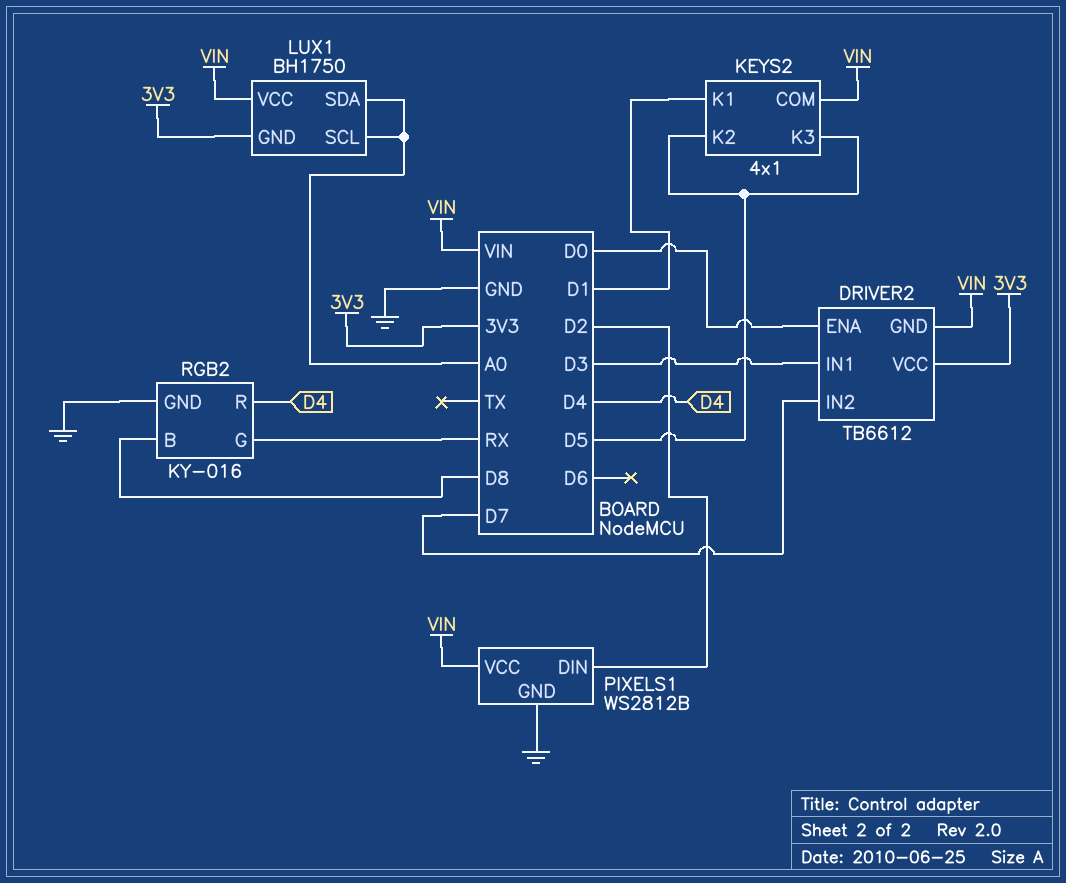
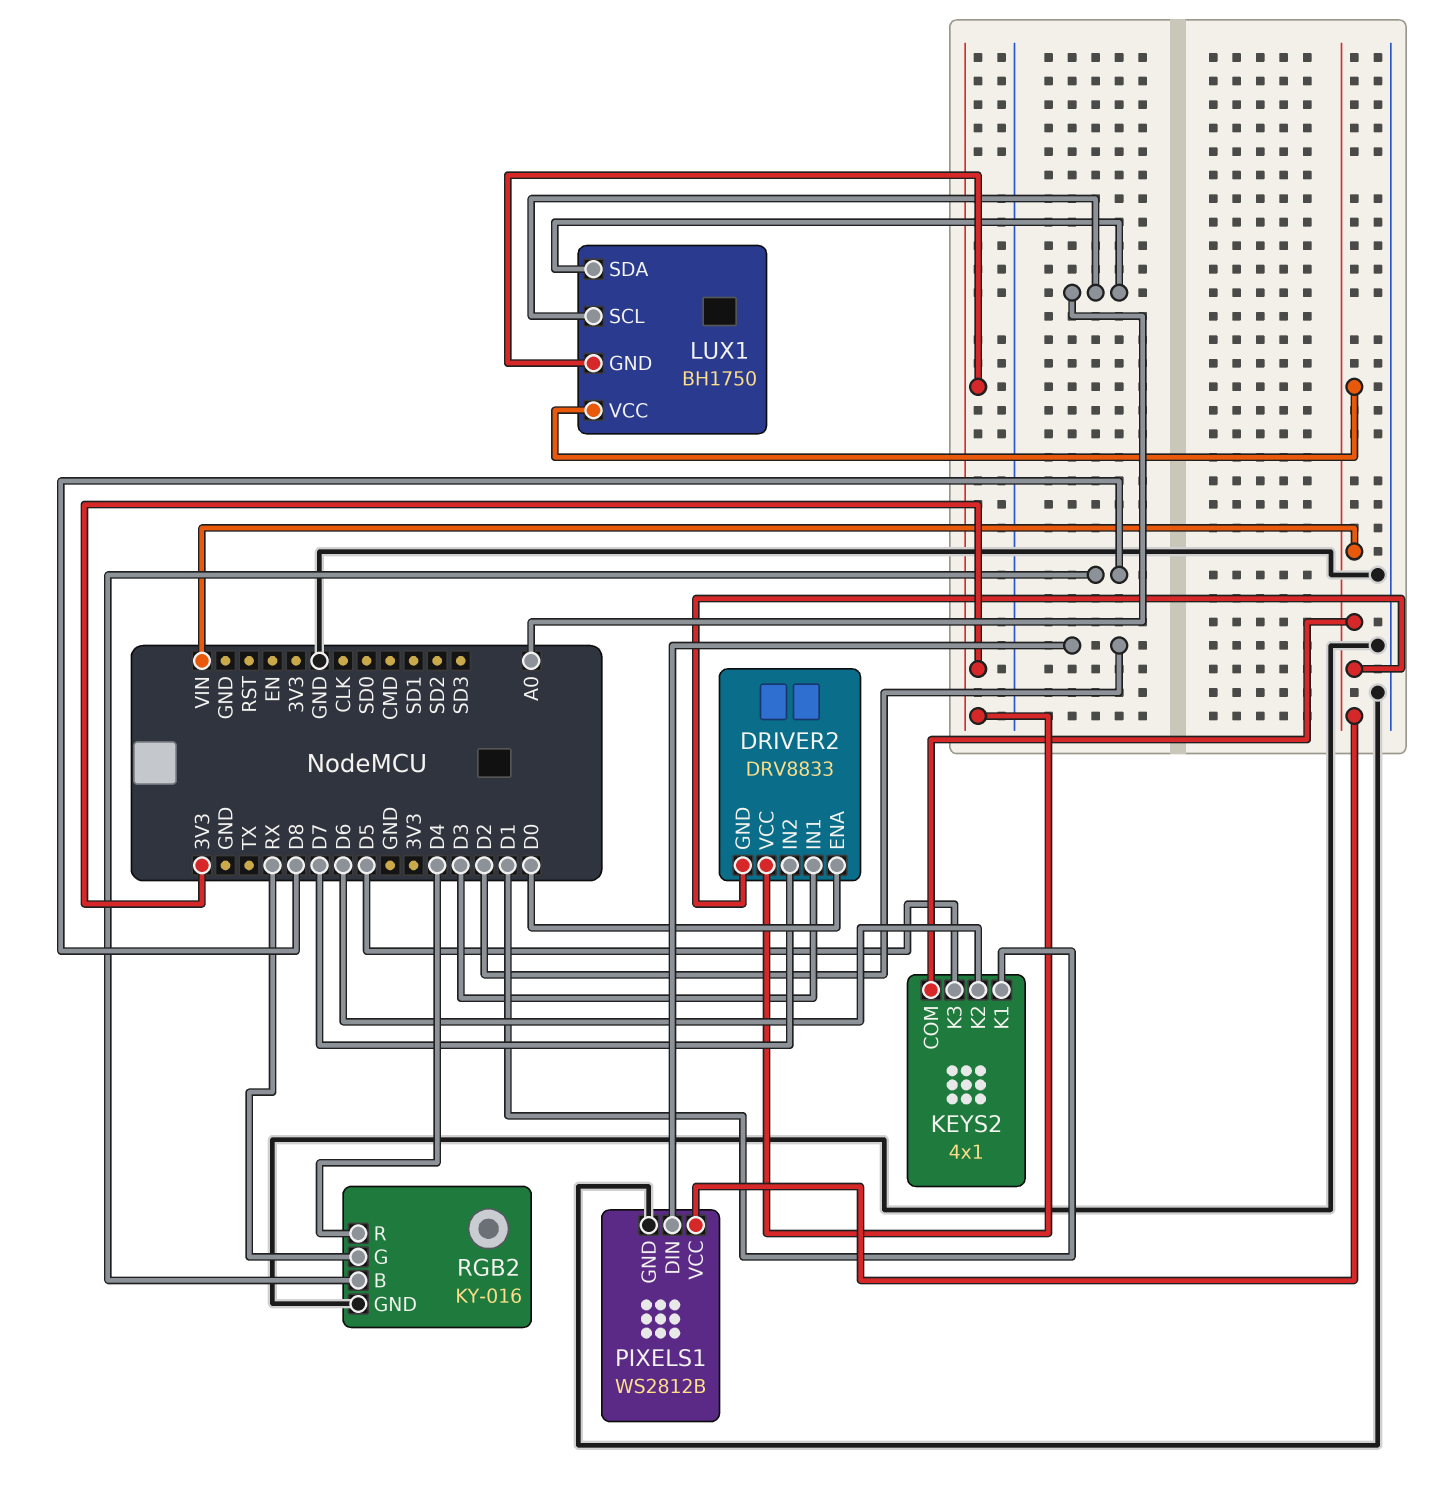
DRIVER2: TB6612 -> DRV8833
KEYS2 pin K2: D5 -> D6

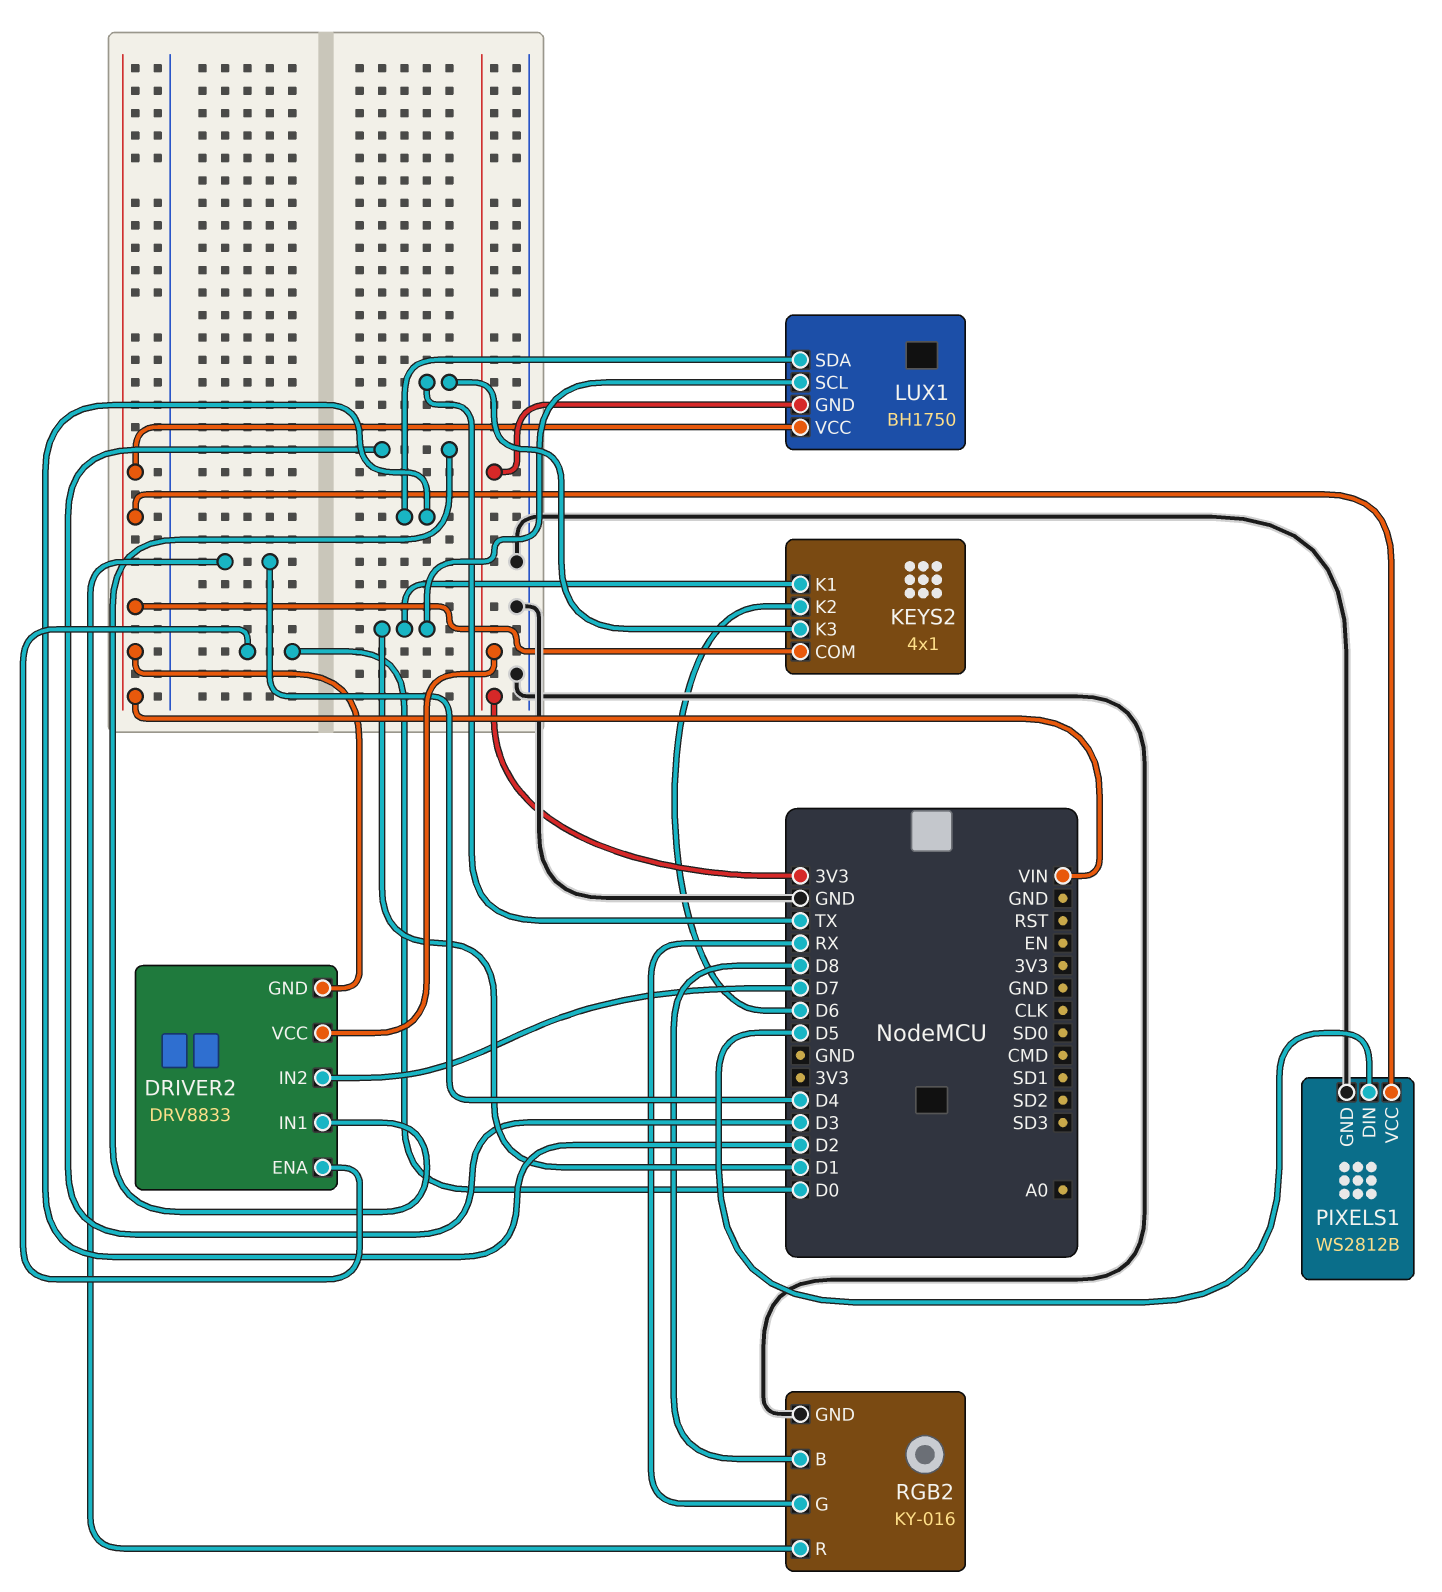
KEYS2 pin K3: D5 -> TX
LUX1 pin SCL: A0 -> D1
LUX1 pin SDA: A0 -> D2
PIXELS1 pin DIN: D2 -> D5

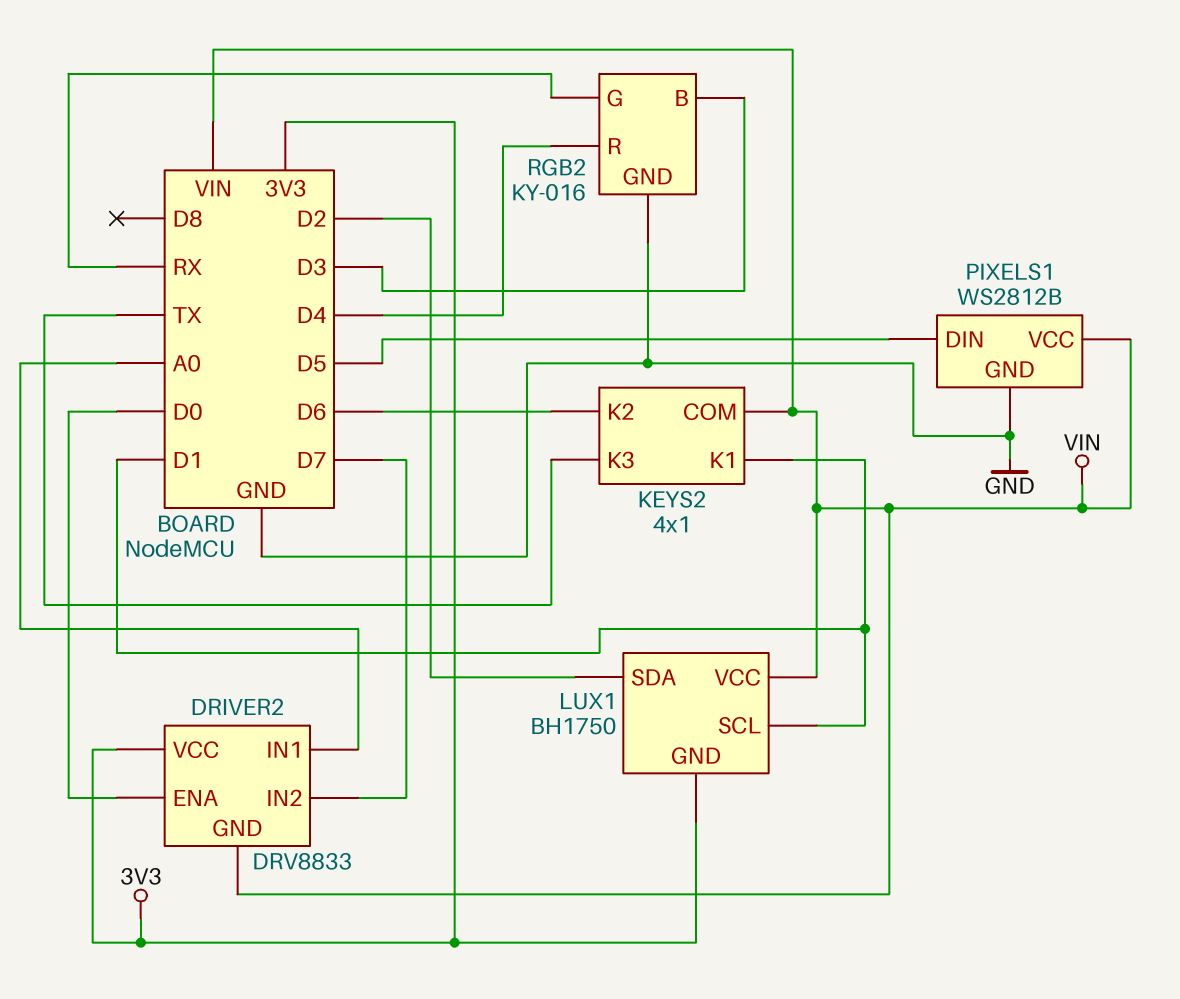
DRIVER2 pin IN1: D3 -> A0
RGB2 pin B: D8 -> D3

